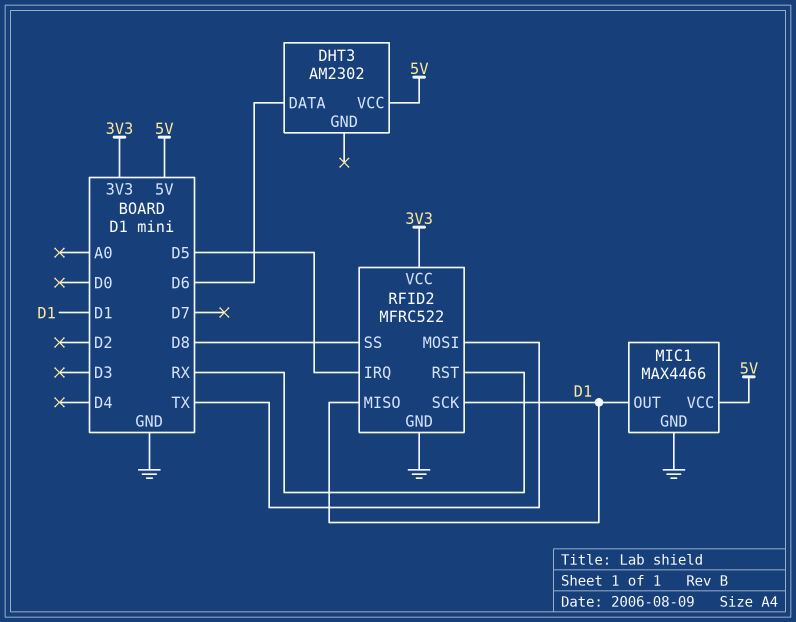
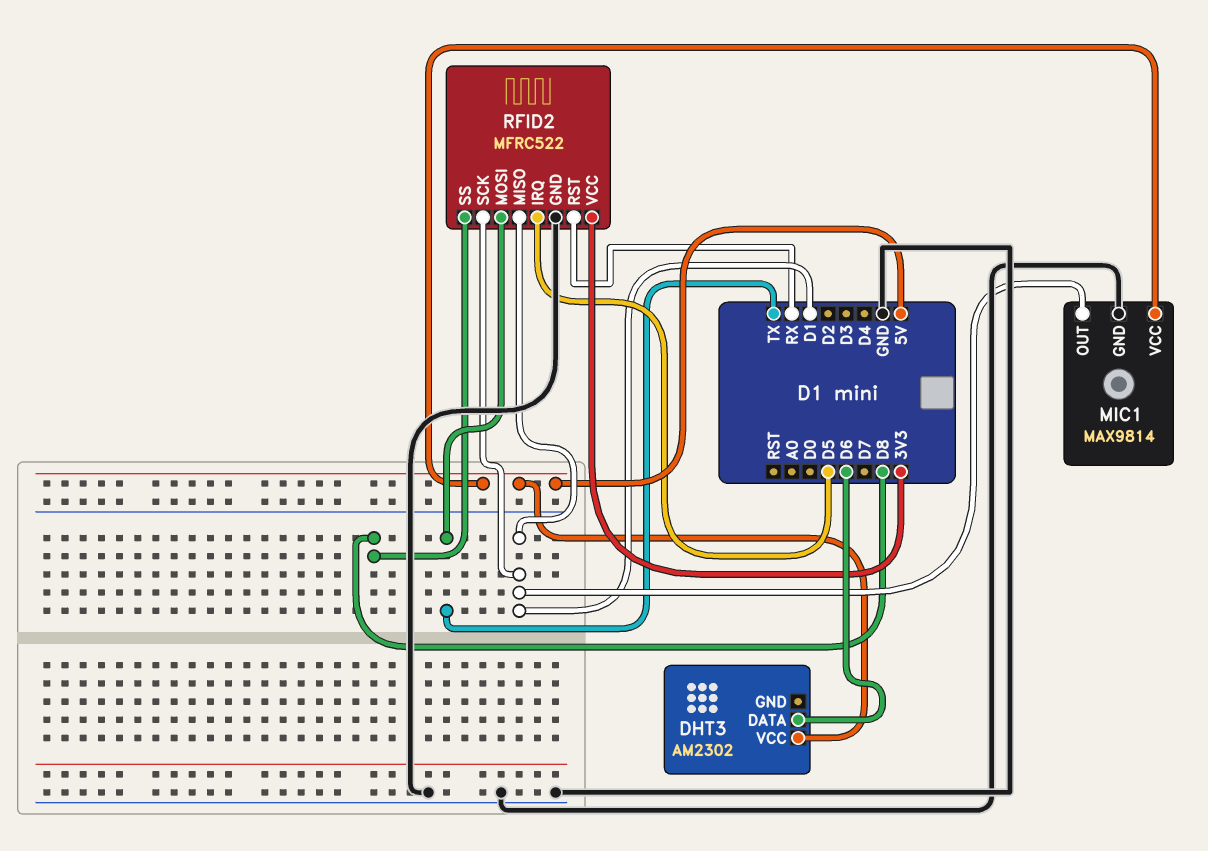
MIC1: MAX4466 -> MAX9814

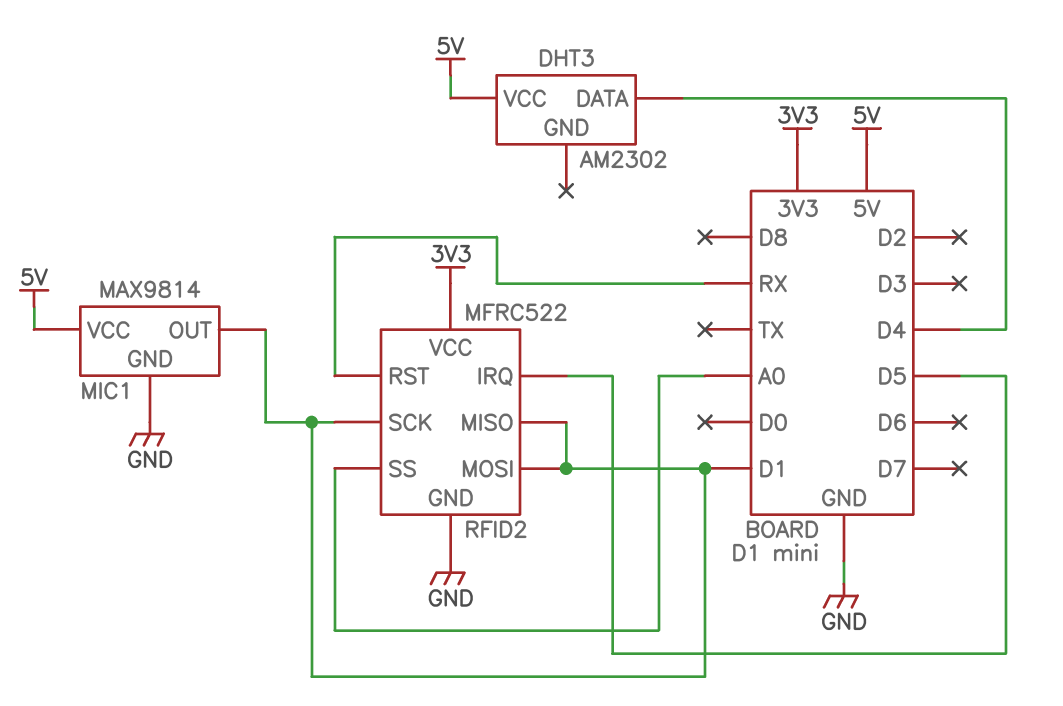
DHT3 pin DATA: D6 -> D4
RFID2 pin MOSI: TX -> D1
RFID2 pin SS: D8 -> A0

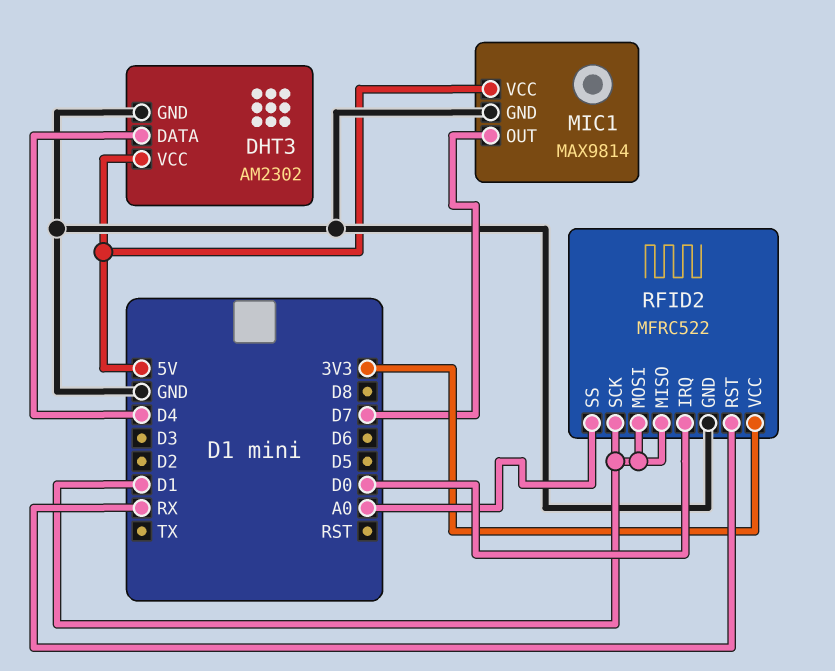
DHT3 pin GND: none -> GND
MIC1 pin OUT: D1 -> D7
RFID2 pin IRQ: D5 -> D0

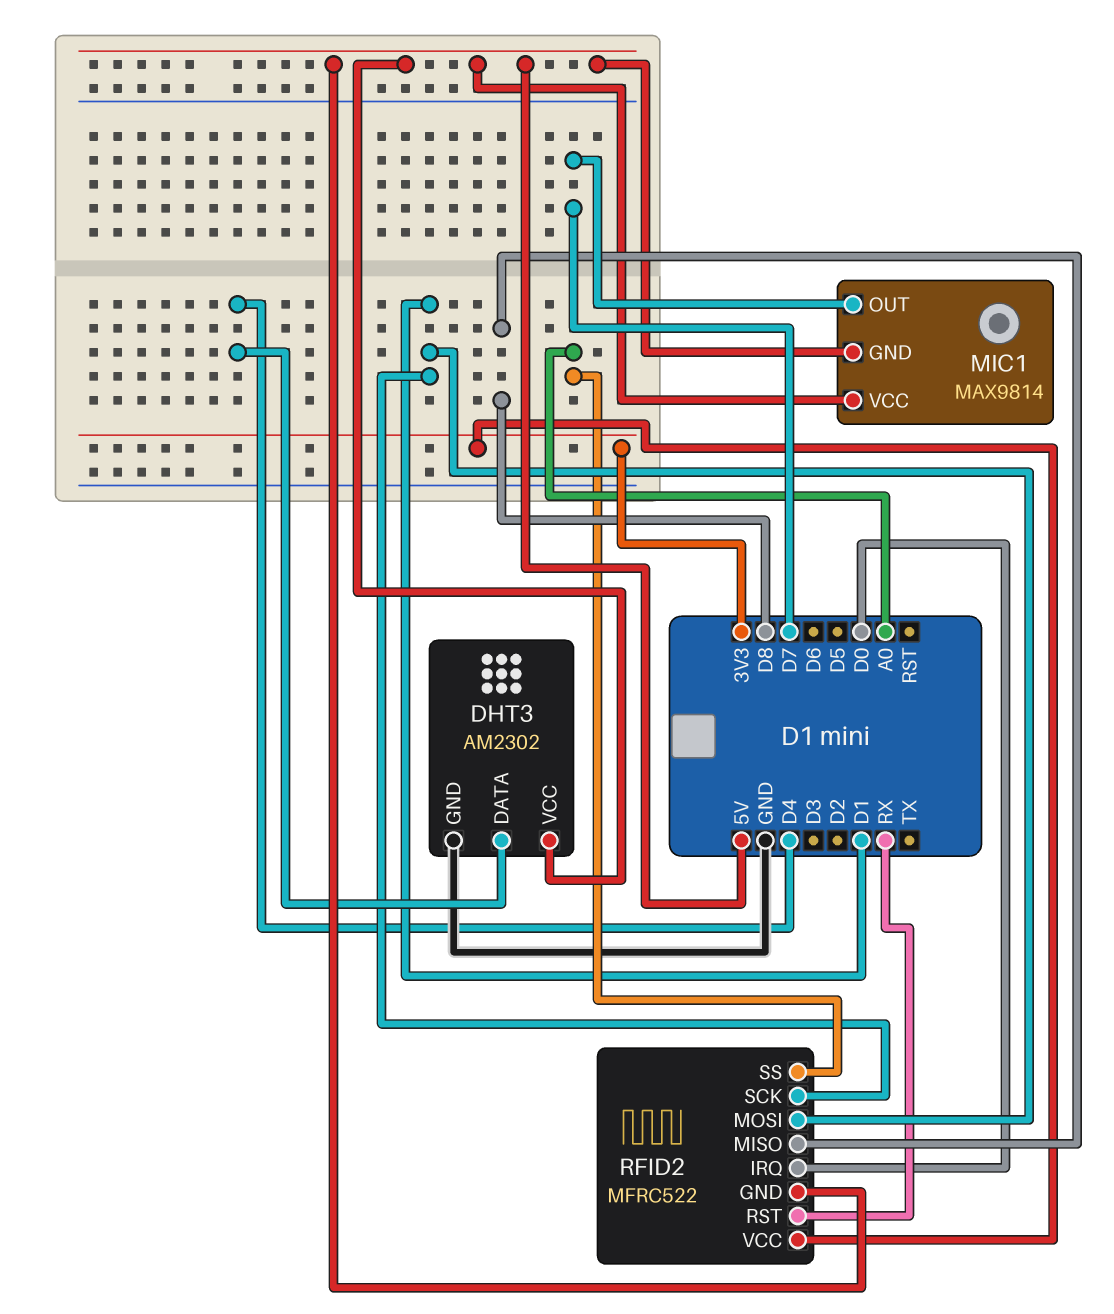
MIC1 pin GND: GND -> 5V
RFID2 pin GND: GND -> 5V
RFID2 pin MISO: D1 -> D8

